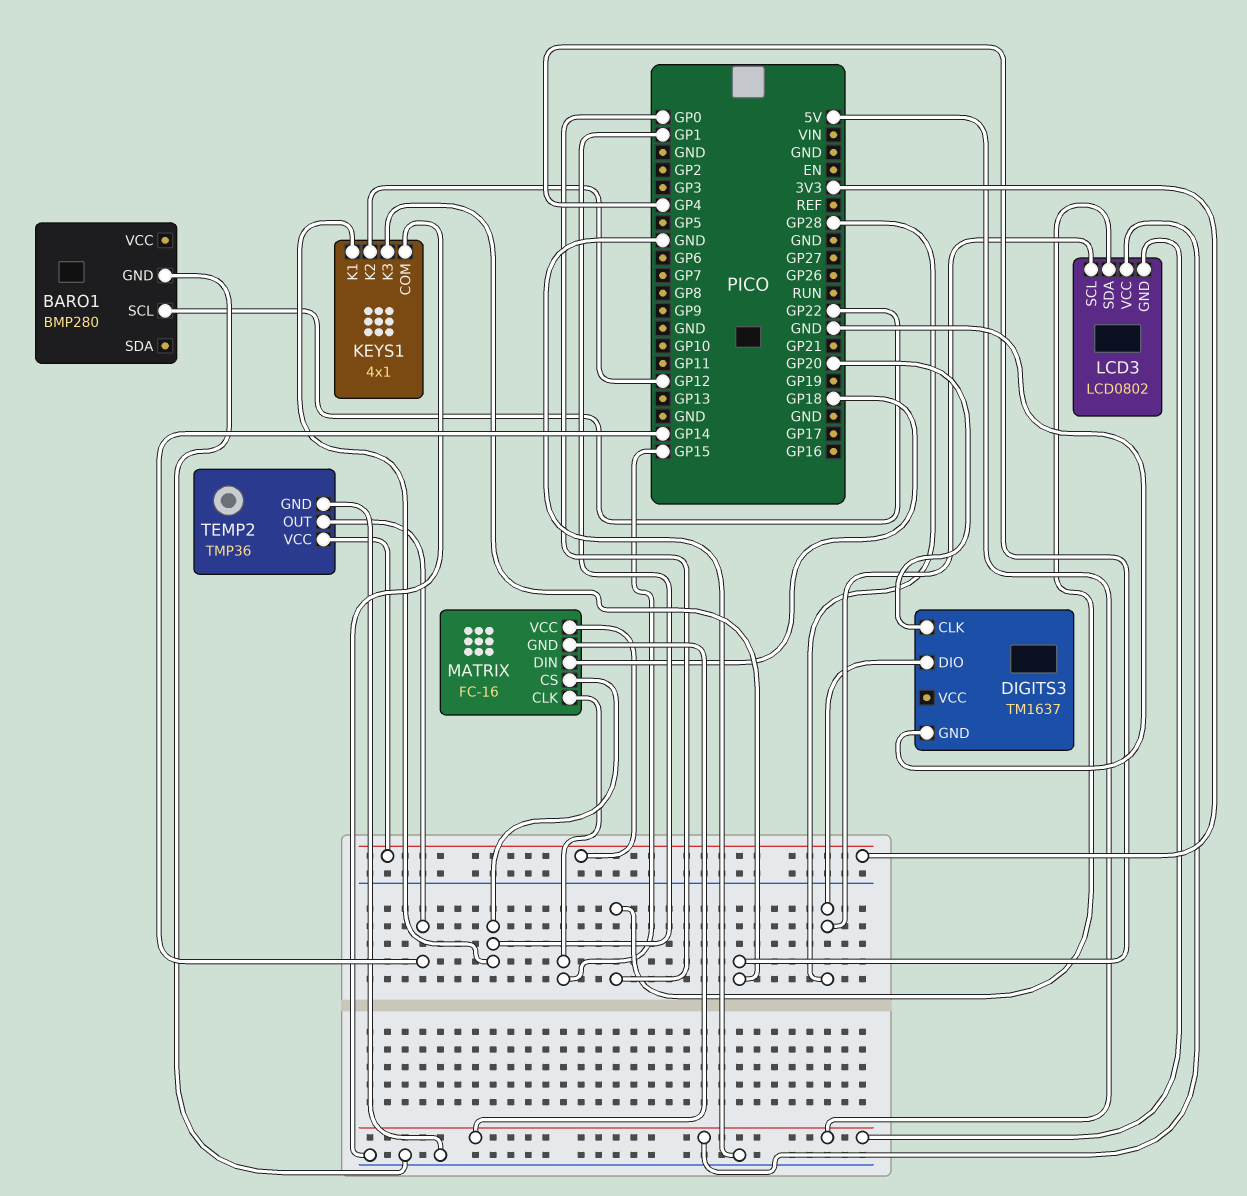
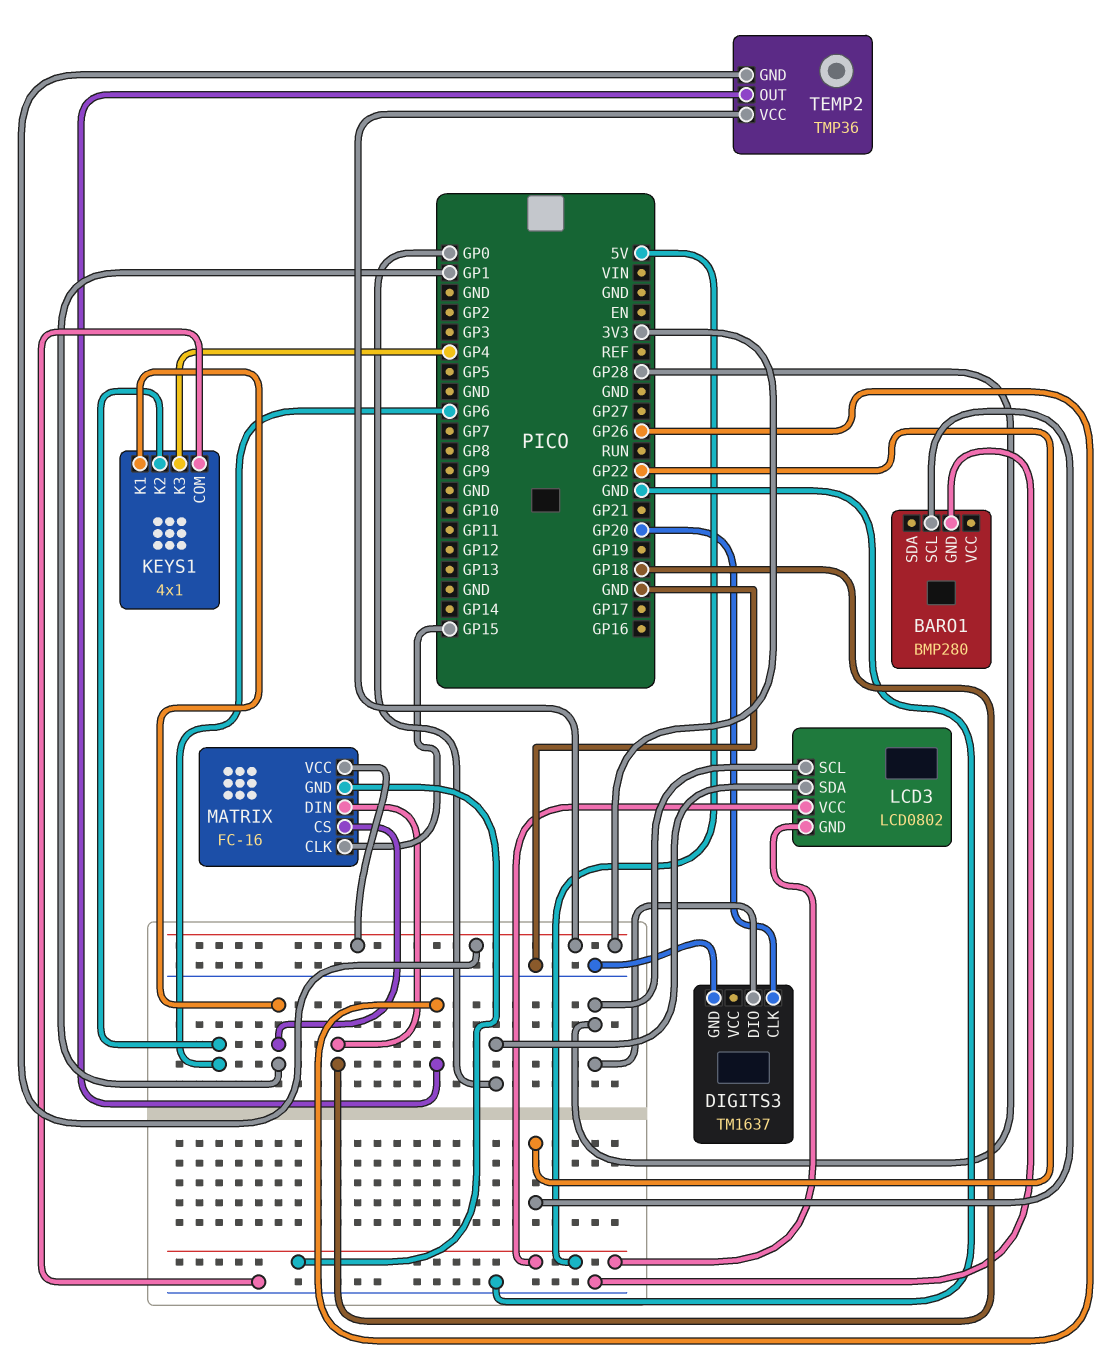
KEYS1 pin K2: GP12 -> GP6
TEMP2 pin GND: GND -> 3V3
TEMP2 pin OUT: GP14 -> GP26

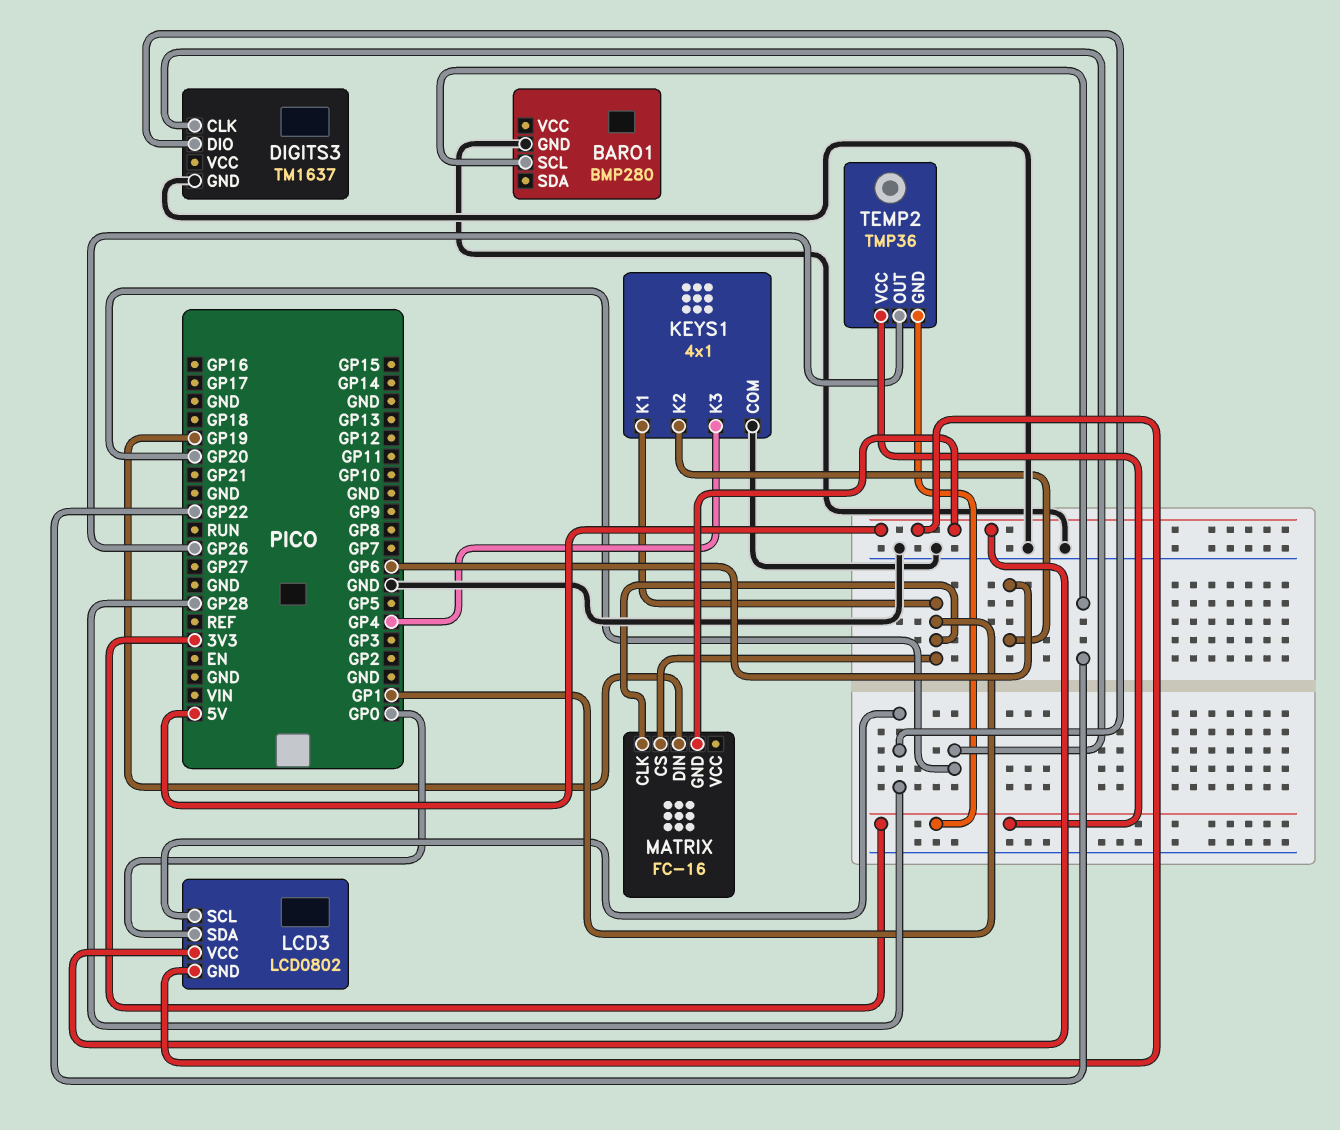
MATRIX pin CLK: GP15 -> GP1
MATRIX pin DIN: GP18 -> GP19
MATRIX pin VCC: 3V3 -> none

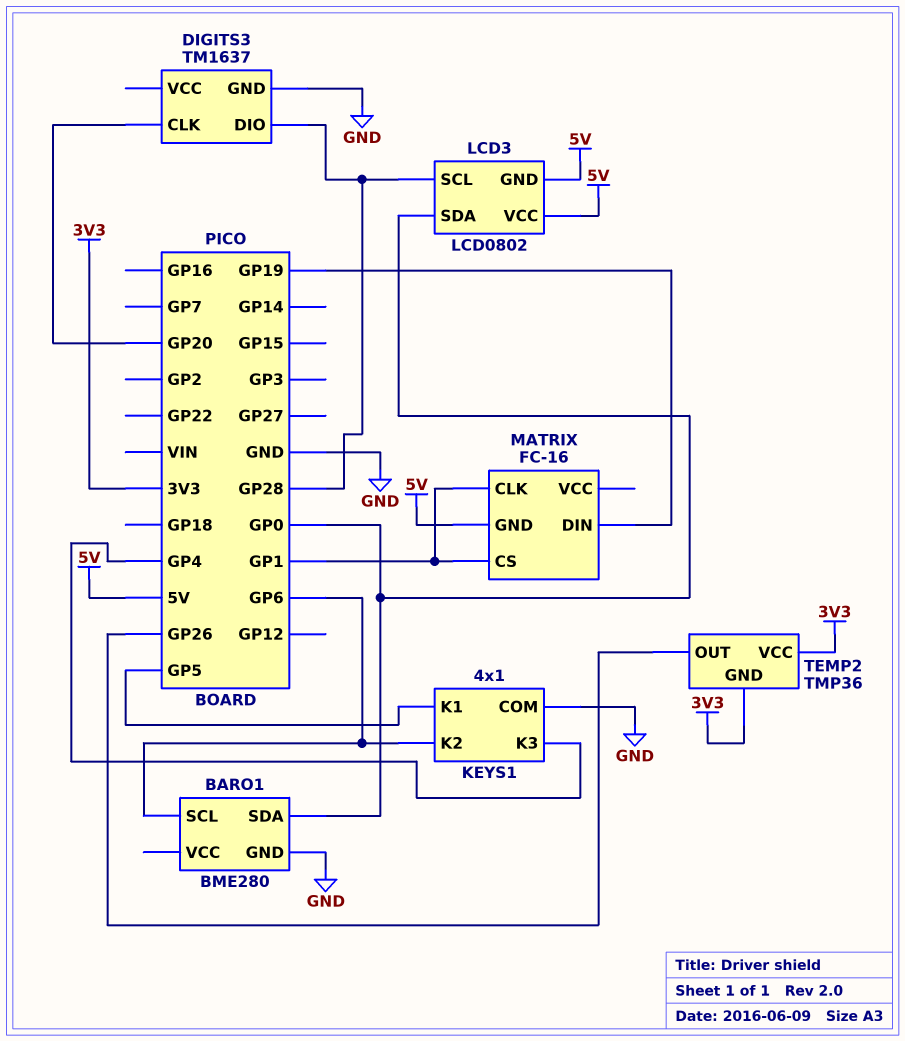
BARO1: BMP280 -> BME280
BARO1 pin SCL: GP22 -> GP6
BARO1 pin SDA: none -> GP0
KEYS1 pin K1: GP1 -> GP5

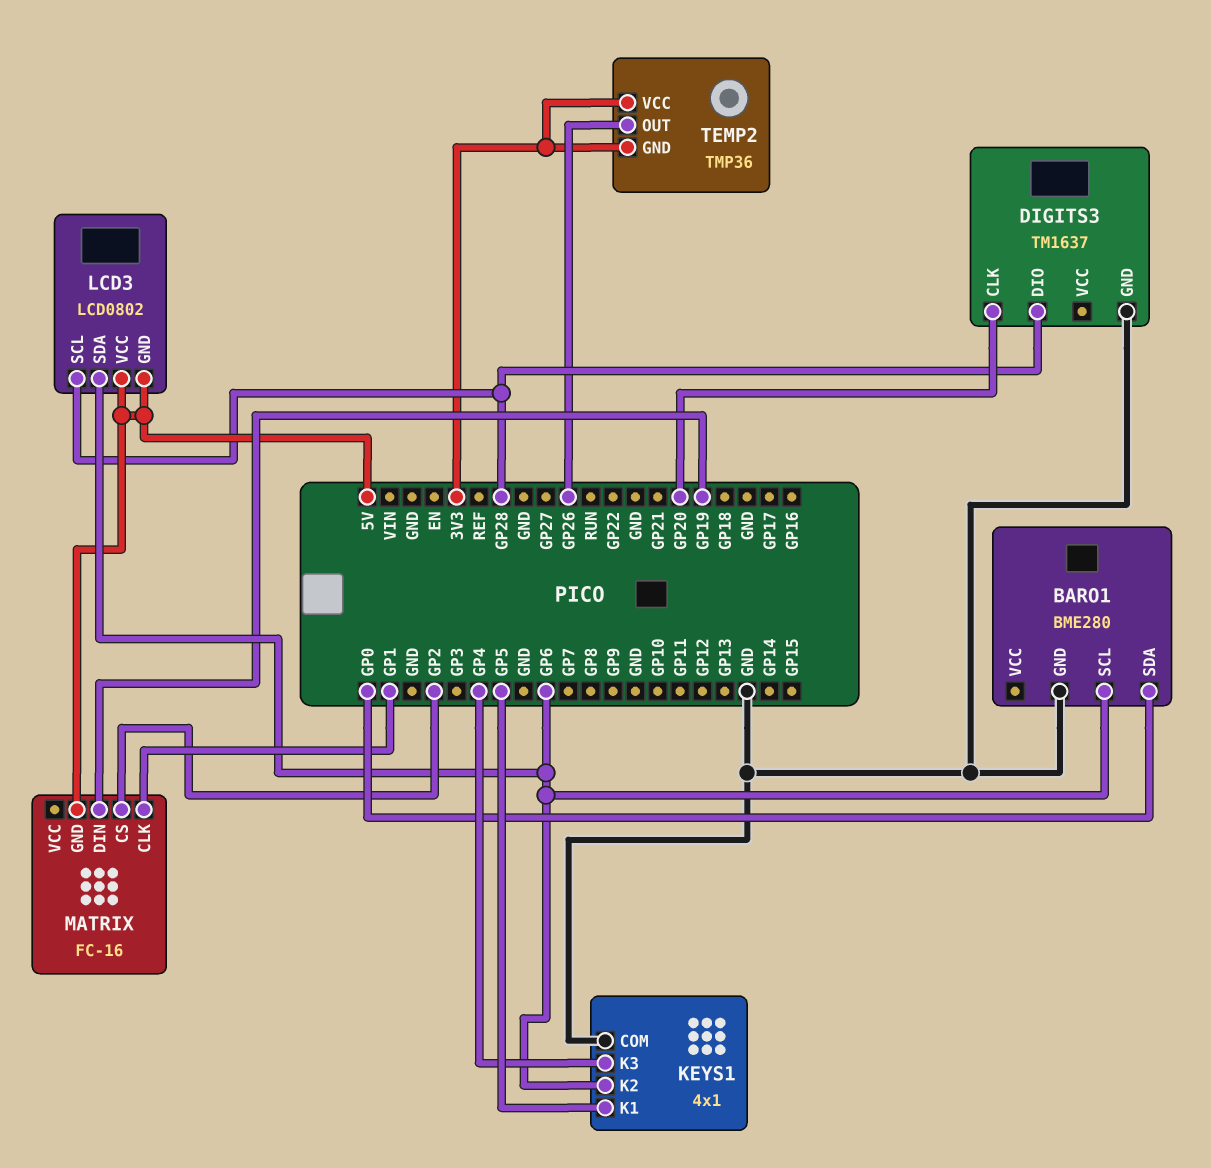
LCD3 pin SDA: GP0 -> GP6
MATRIX pin CS: GP1 -> GP2

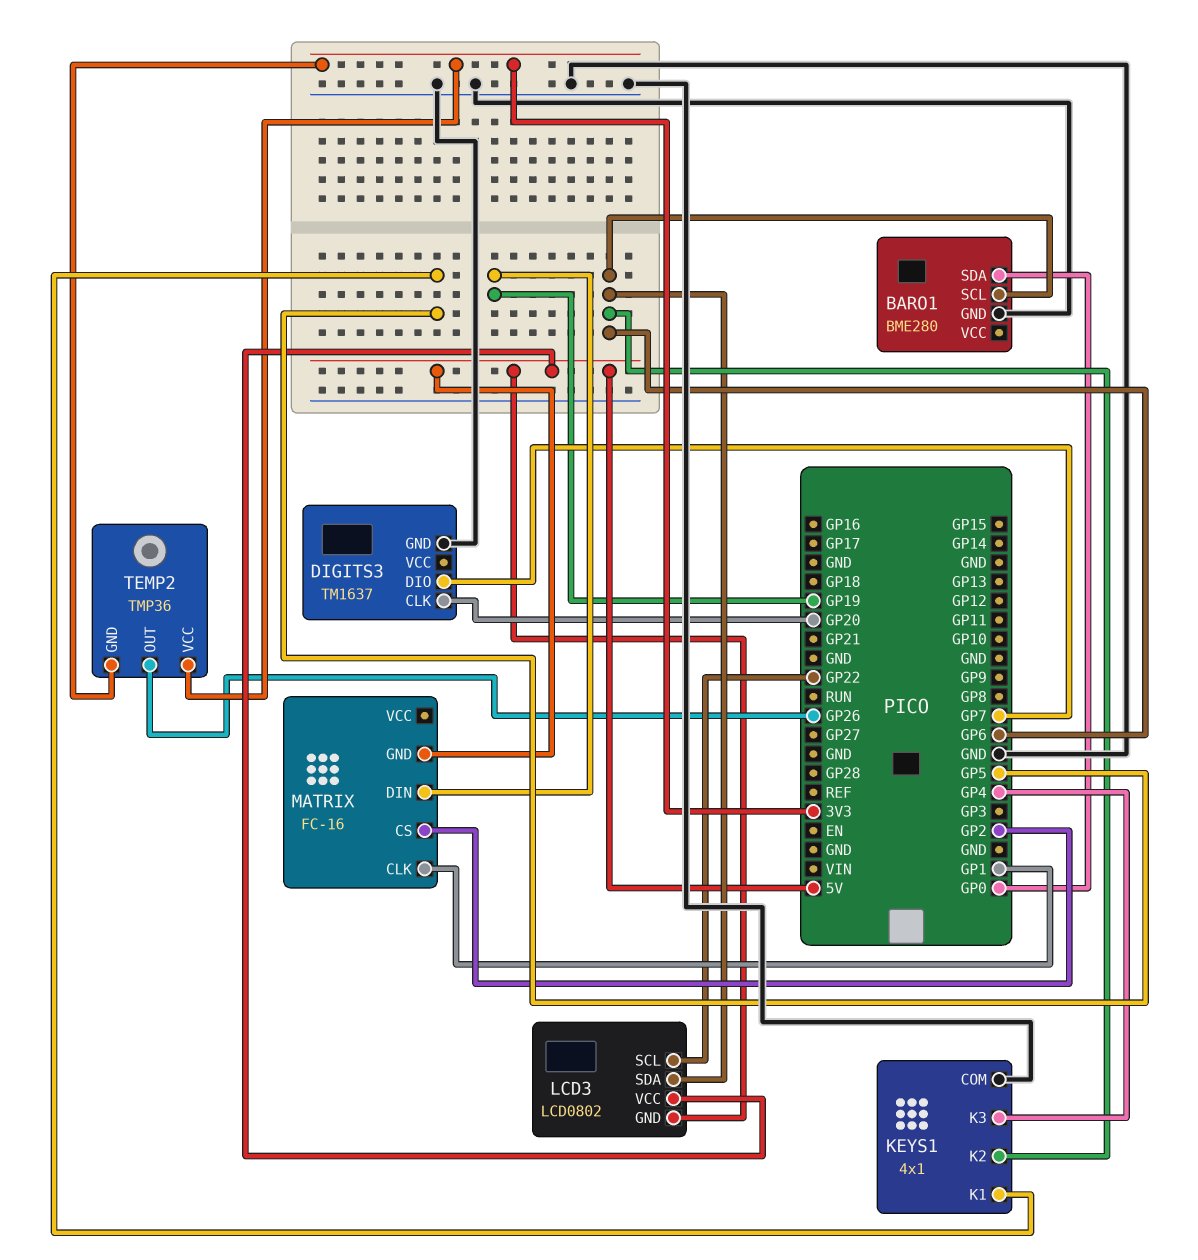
DIGITS3 pin DIO: GP28 -> GP7
LCD3 pin SCL: GP28 -> GP22

